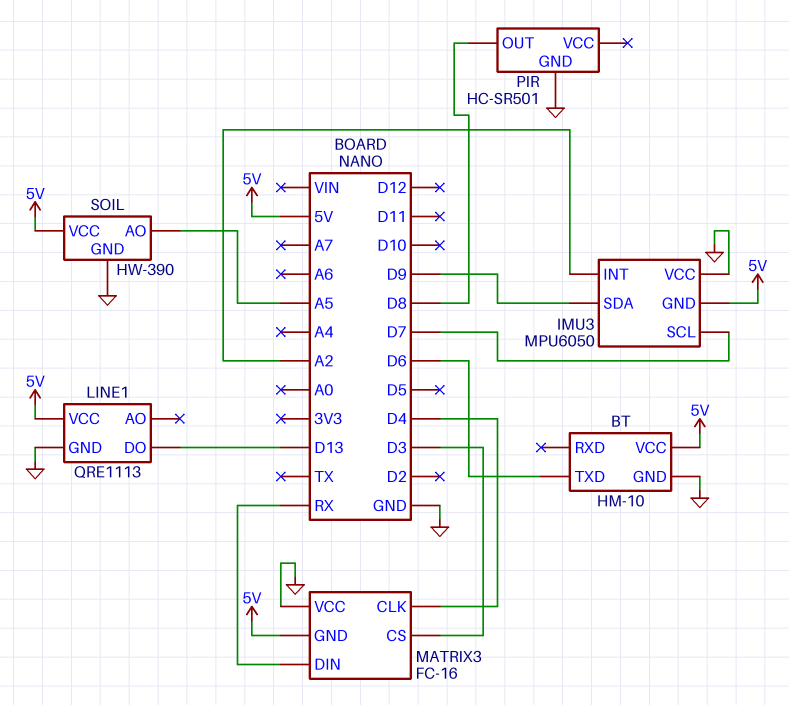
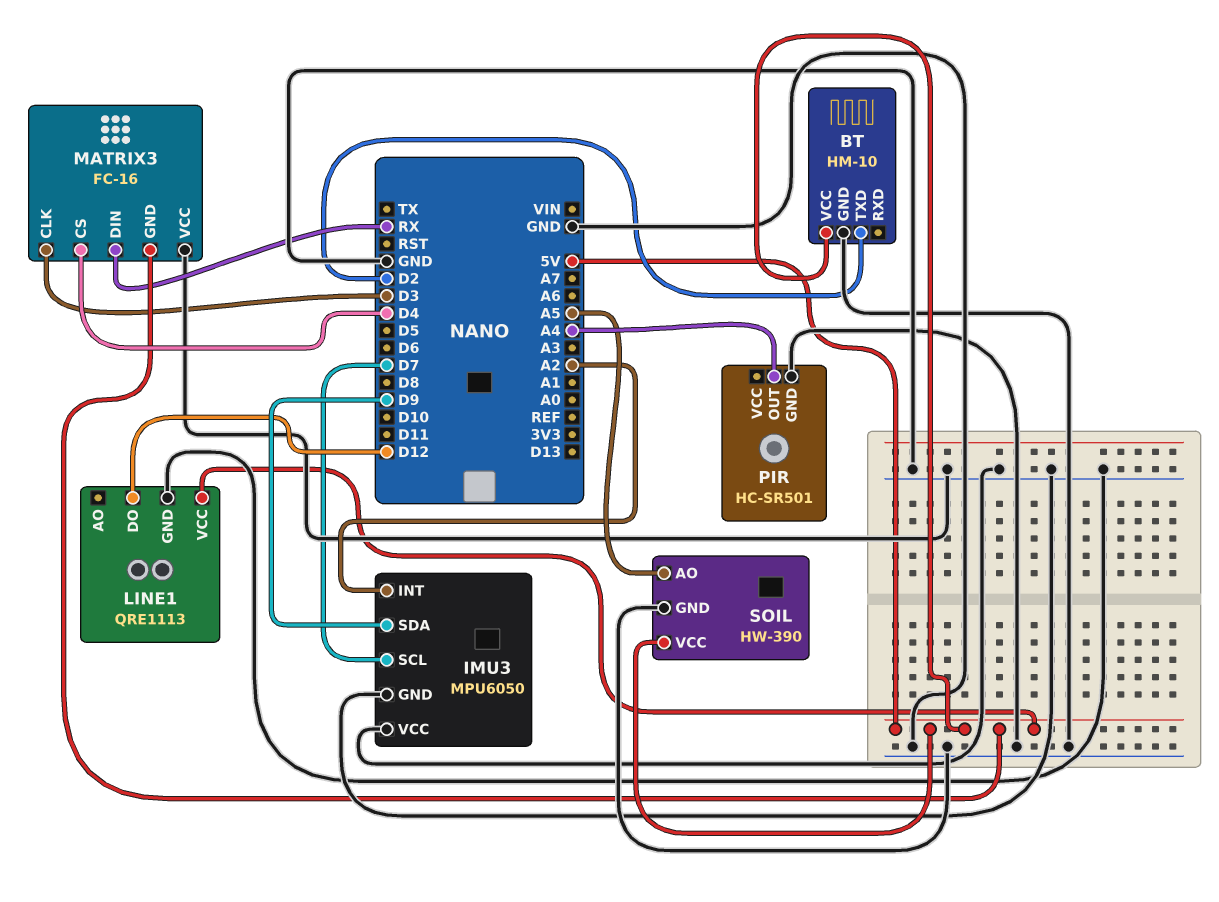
BT pin TXD: D6 -> D2
IMU3 pin GND: 5V -> GND
LINE1 pin DO: D13 -> D12
MATRIX3 pin CLK: D4 -> D3
MATRIX3 pin CS: D3 -> D4
PIR pin OUT: D8 -> A4

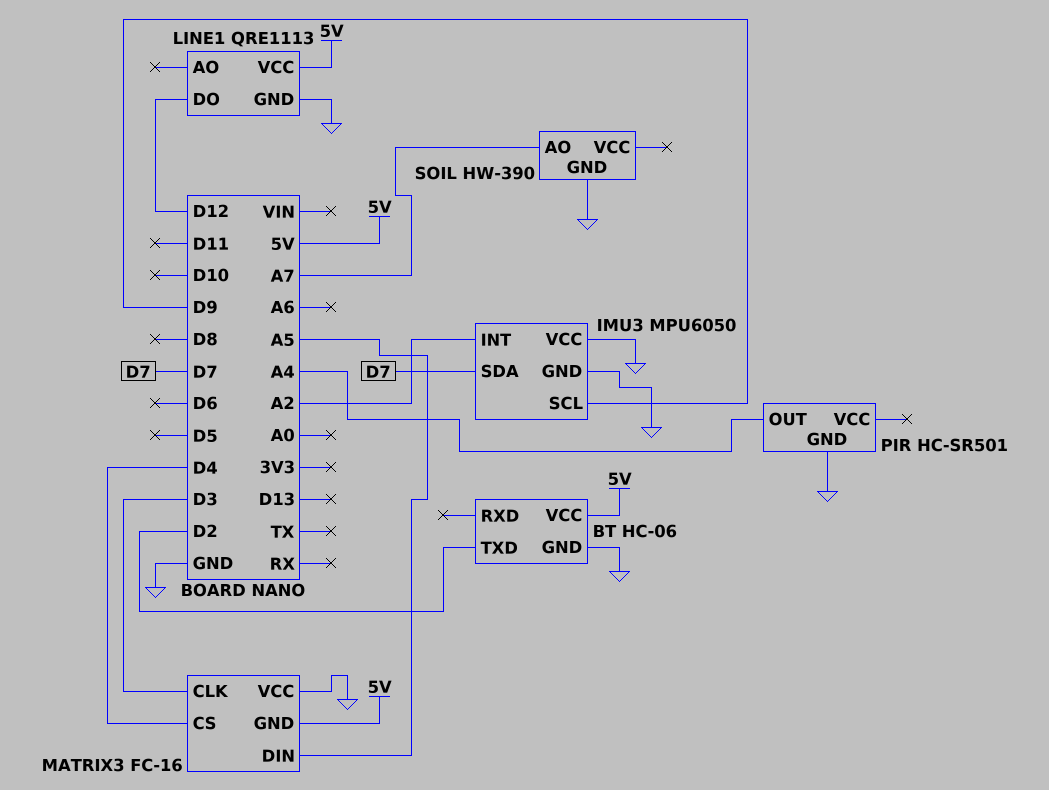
BT: HM-10 -> HC-06
IMU3 pin SCL: D7 -> D9
IMU3 pin SDA: D9 -> D7
MATRIX3 pin DIN: RX -> A5
SOIL pin AO: A5 -> A7
SOIL pin VCC: 5V -> none

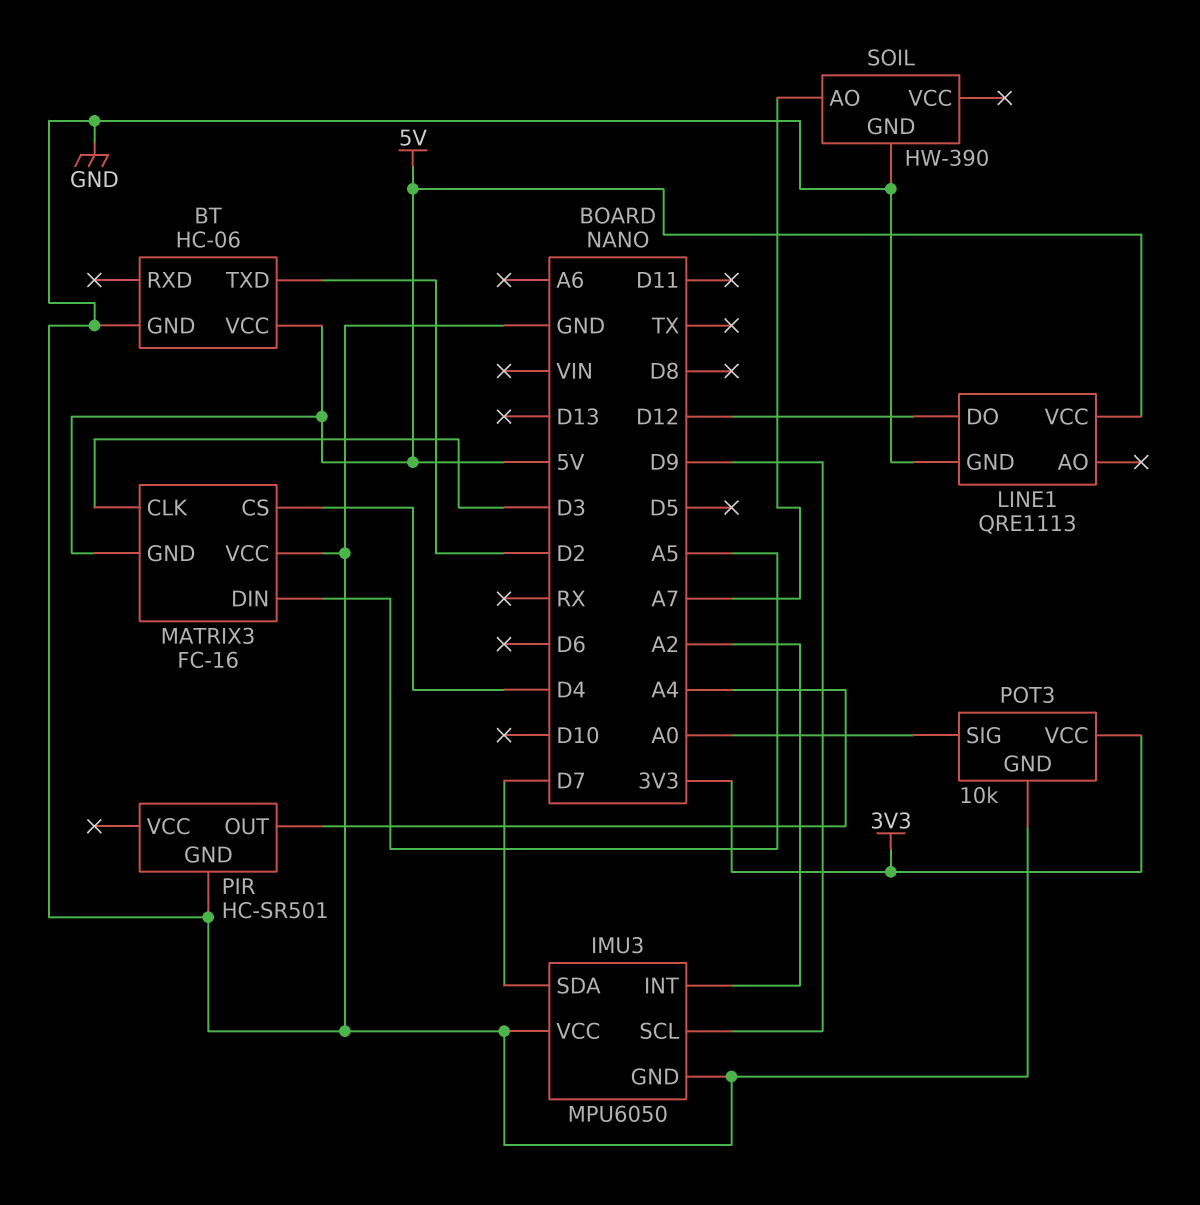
POT3: none -> 10k
POT3 pin GND: none -> GND
POT3 pin SIG: none -> A0
POT3 pin VCC: none -> 3V3

